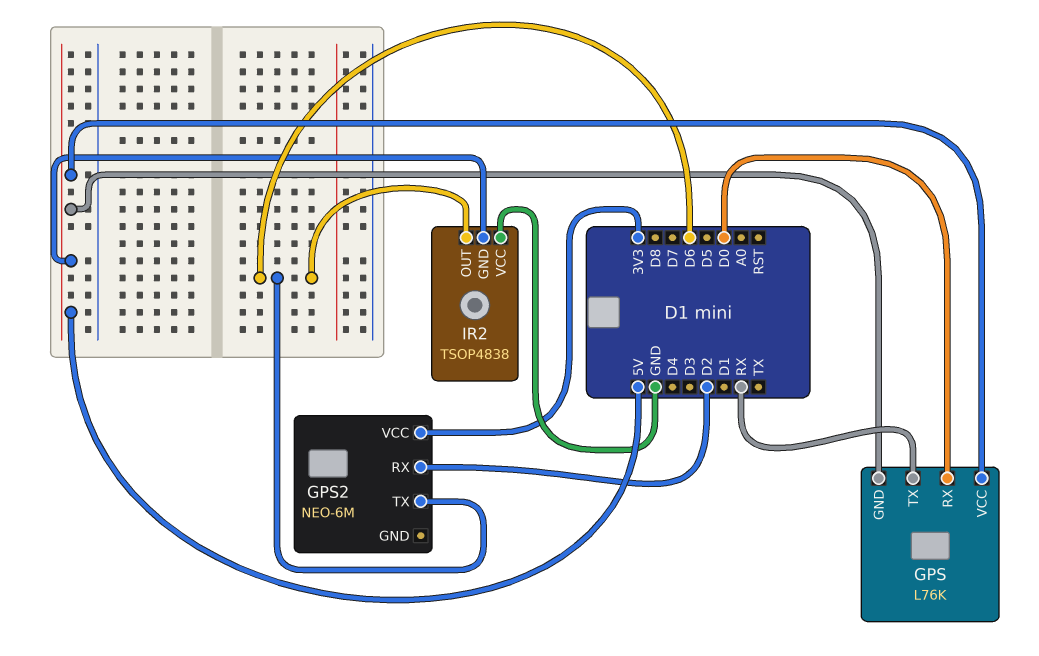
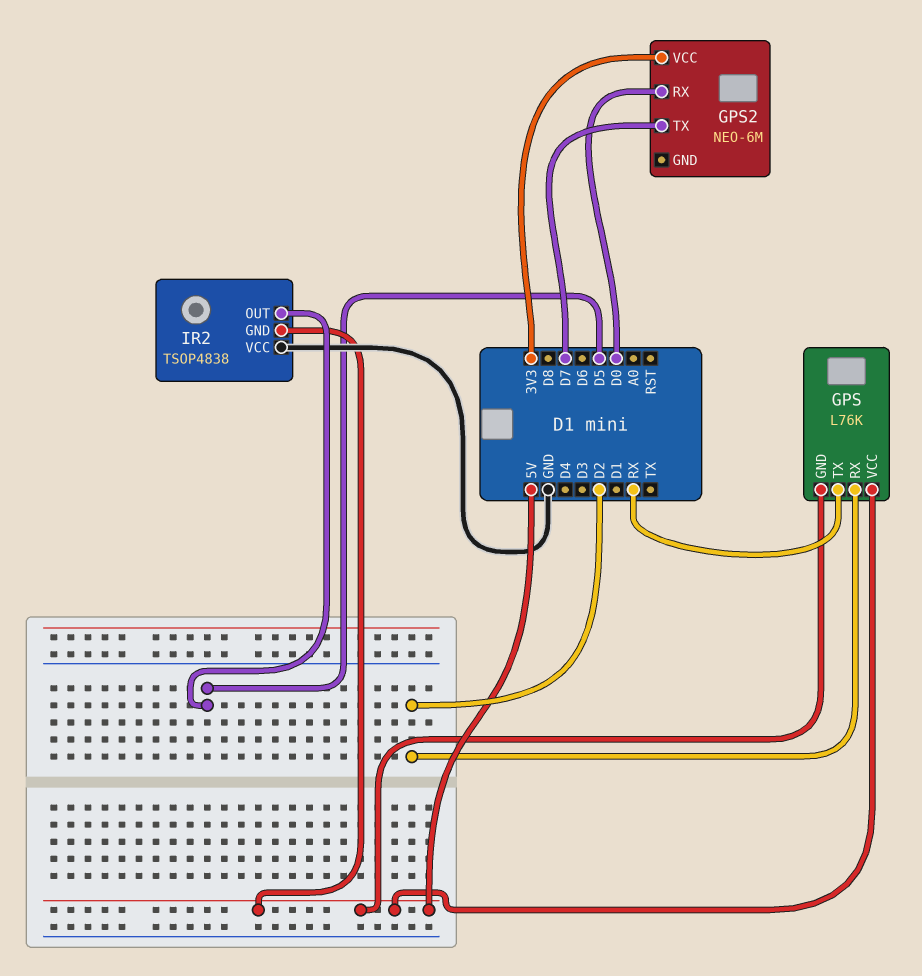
GPS pin RX: D0 -> D2
GPS2 pin RX: D2 -> D0
GPS2 pin TX: D6 -> D7
IR2 pin OUT: D6 -> D5

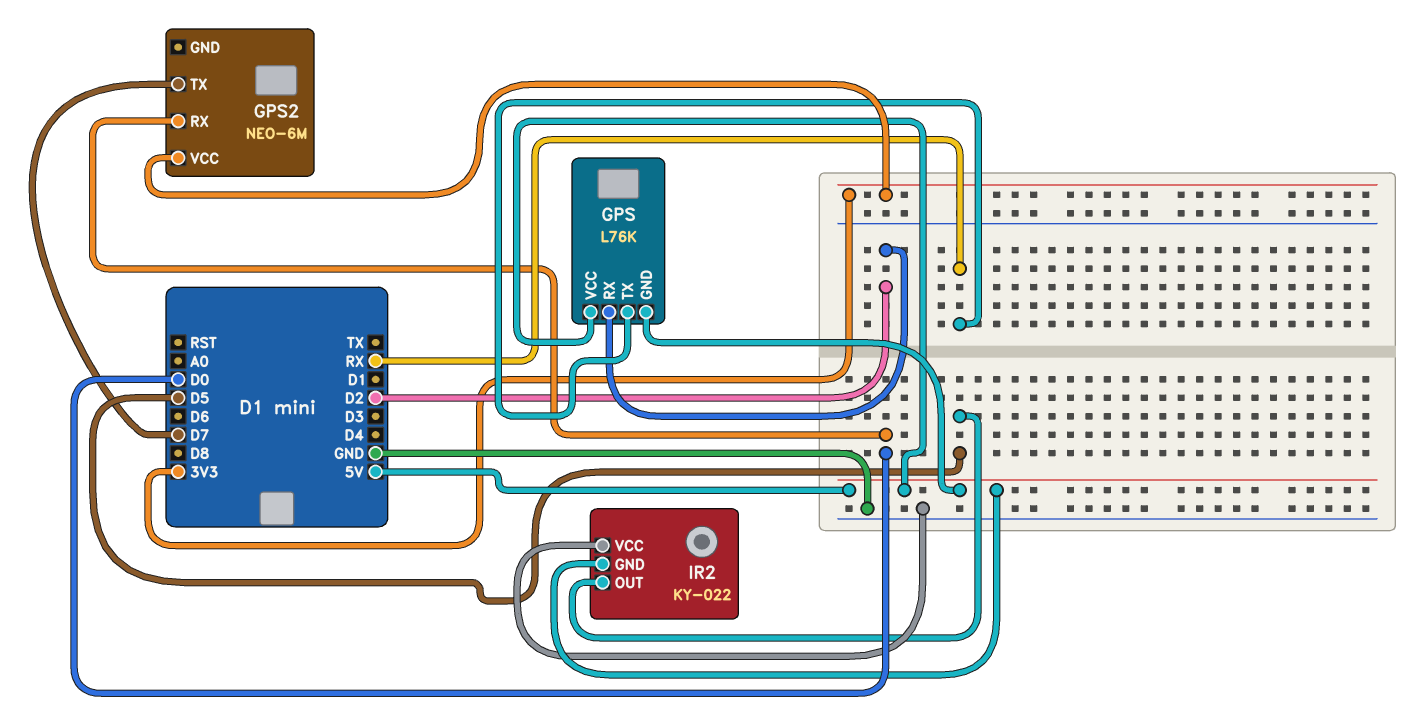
IR2: TSOP4838 -> KY-022

